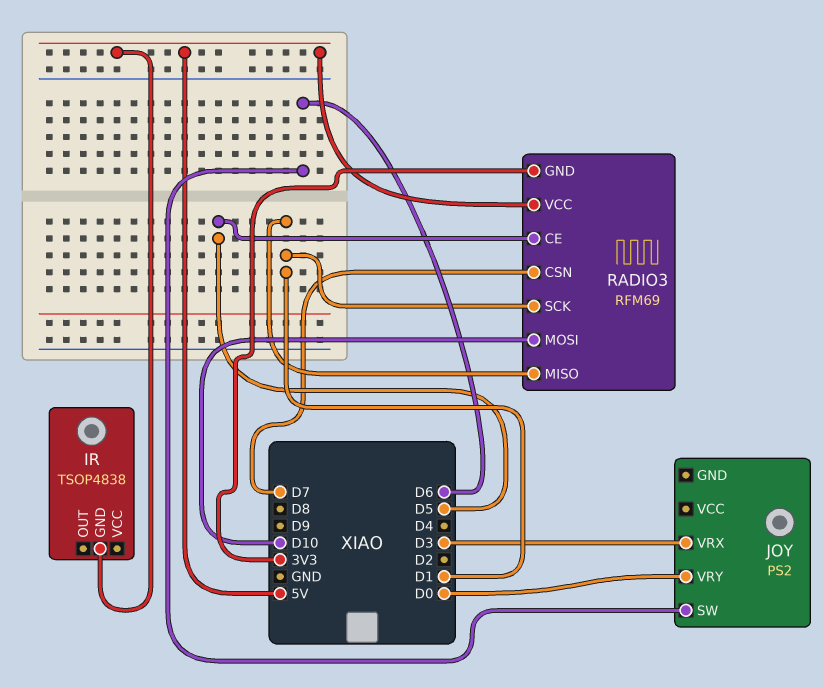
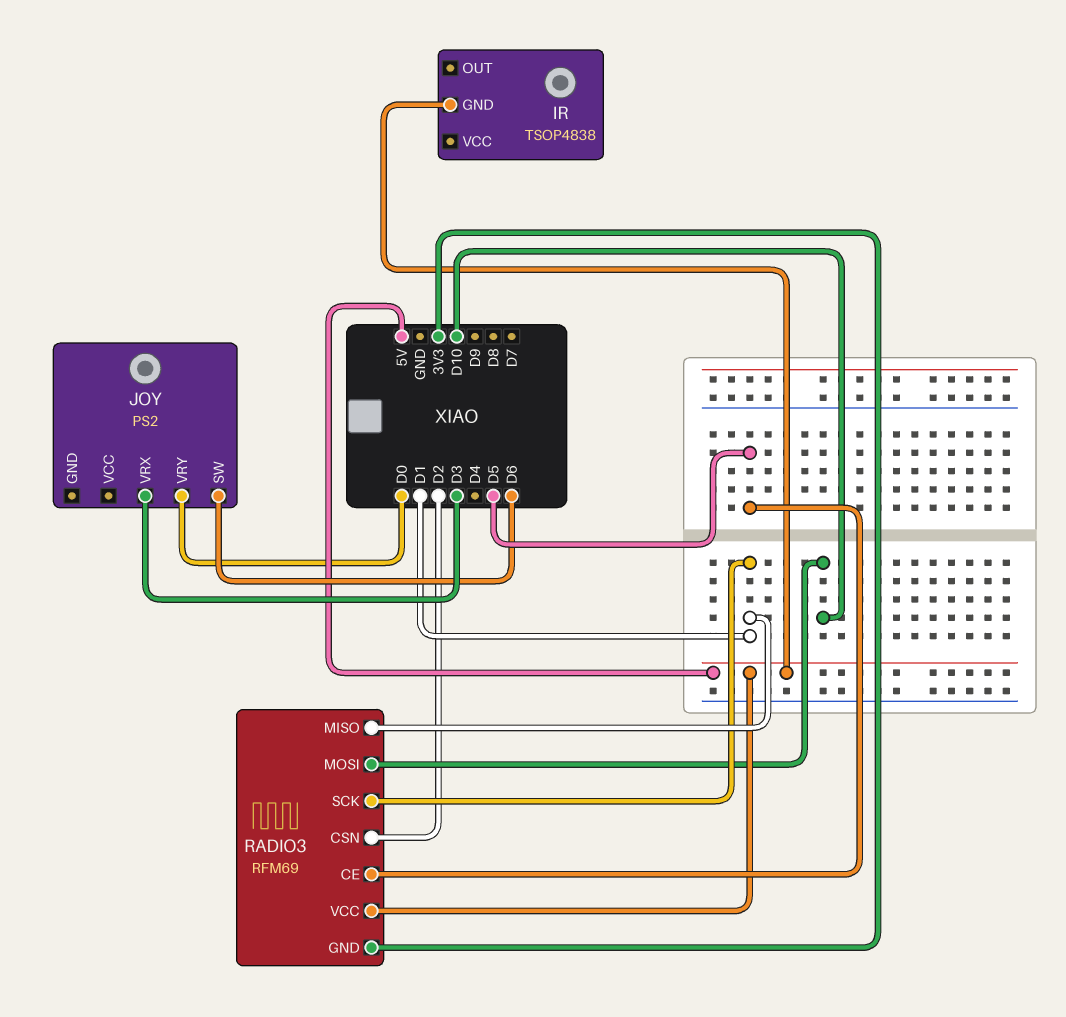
RADIO3 pin CSN: D7 -> D2

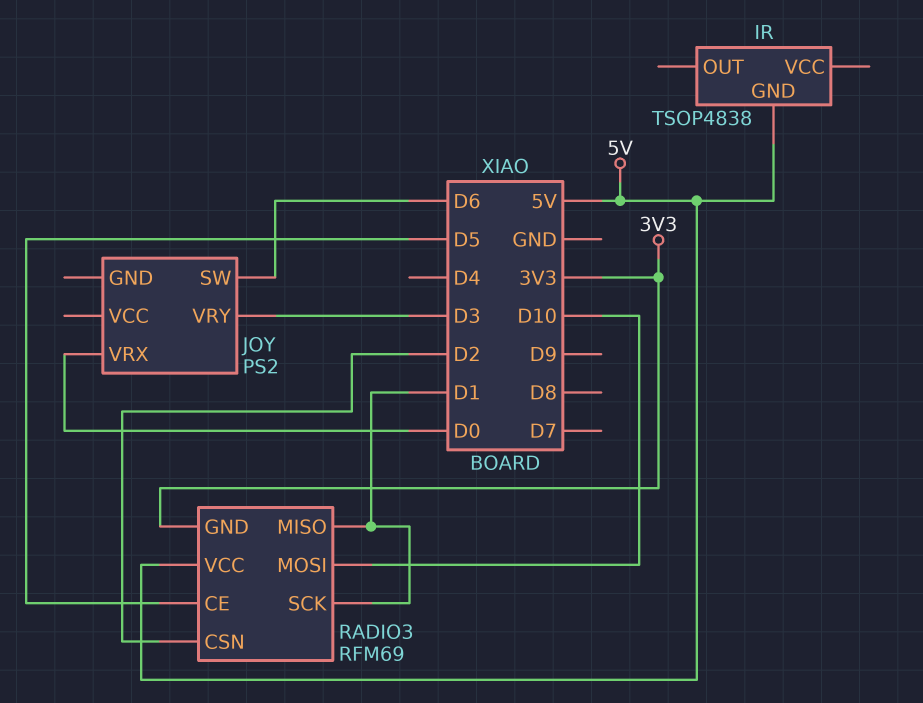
JOY pin VRX: D3 -> D0
JOY pin VRY: D0 -> D3

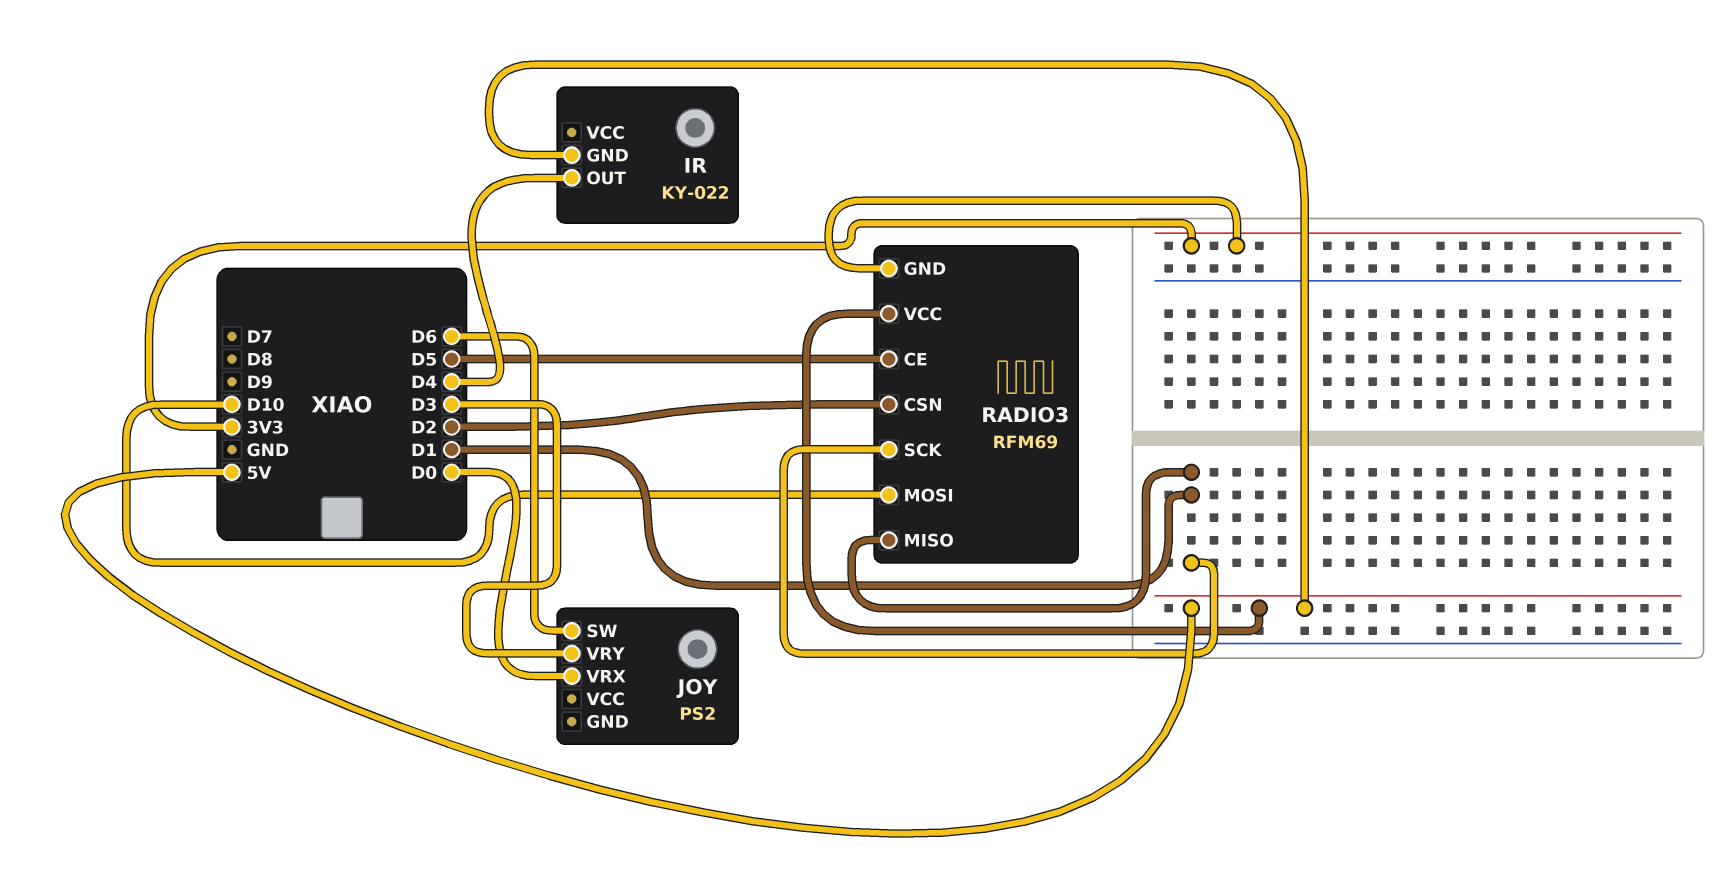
IR: TSOP4838 -> KY-022
IR pin OUT: none -> D4

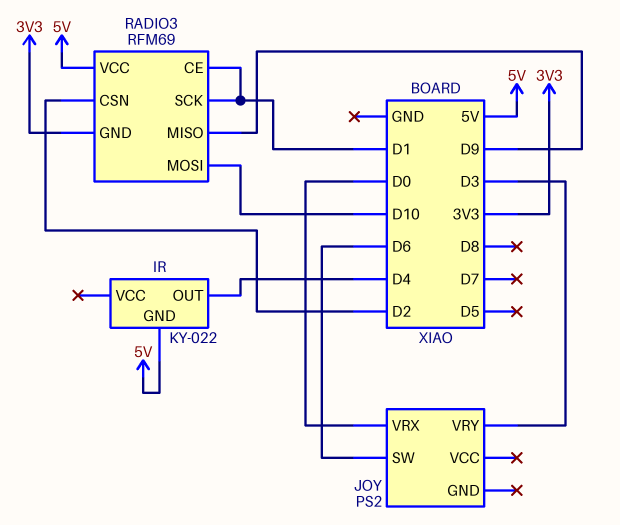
RADIO3 pin CE: D5 -> D1
RADIO3 pin MISO: D1 -> D9

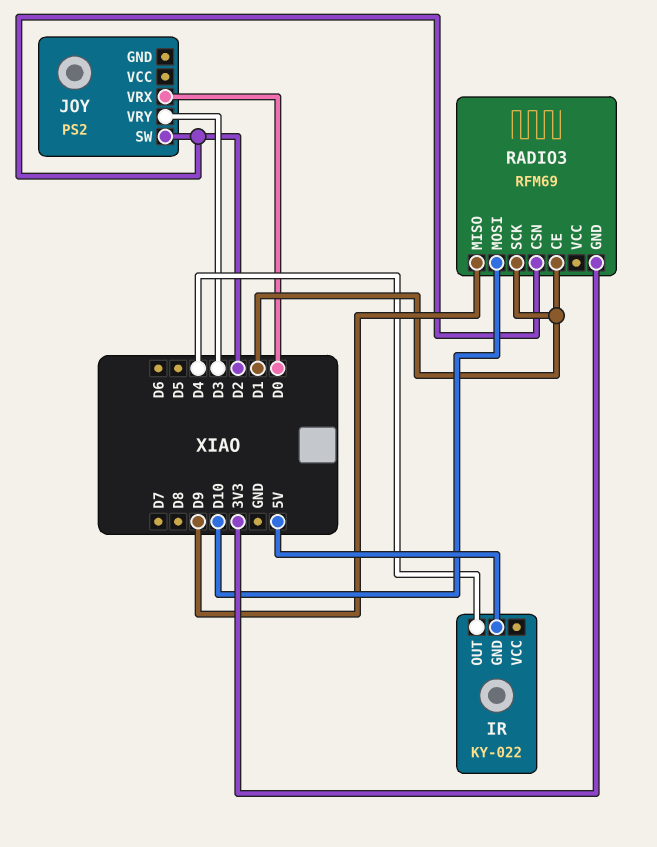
JOY pin SW: D6 -> D2
RADIO3 pin VCC: 5V -> none

